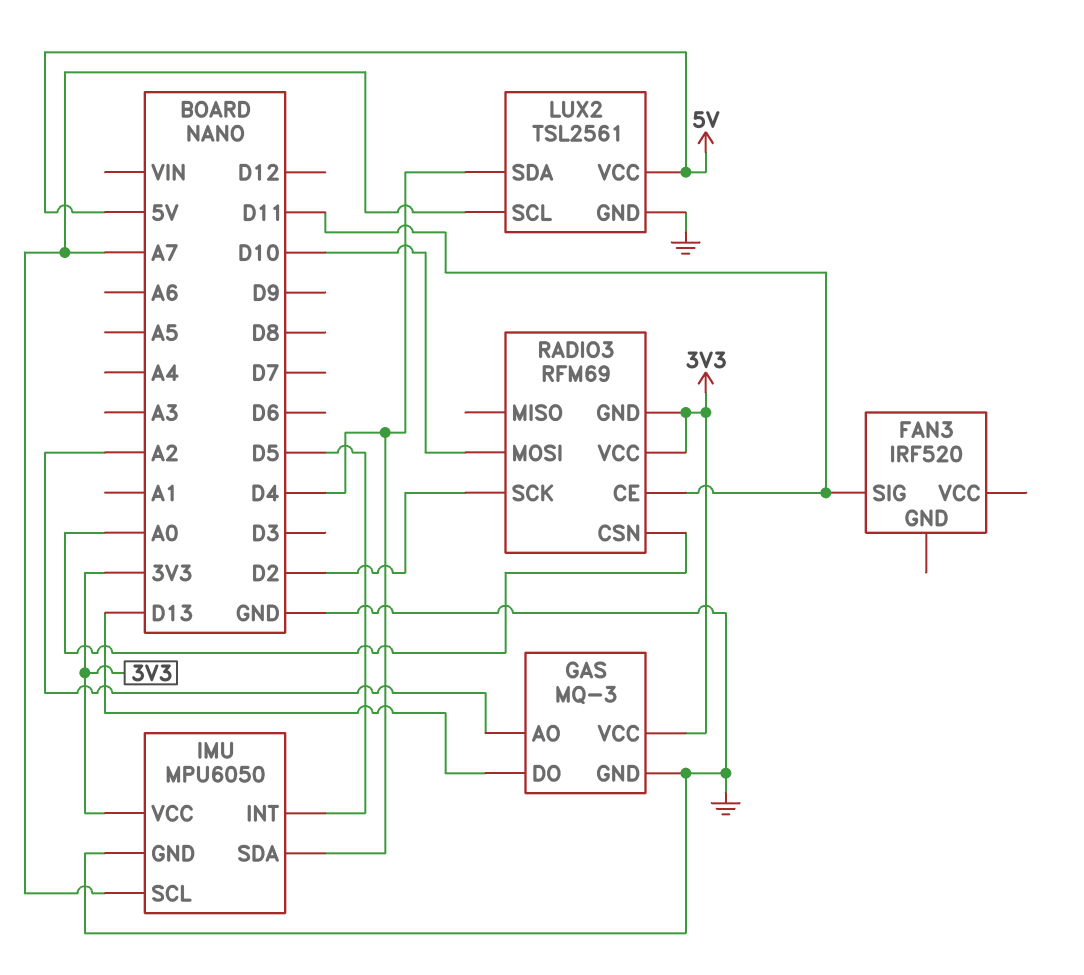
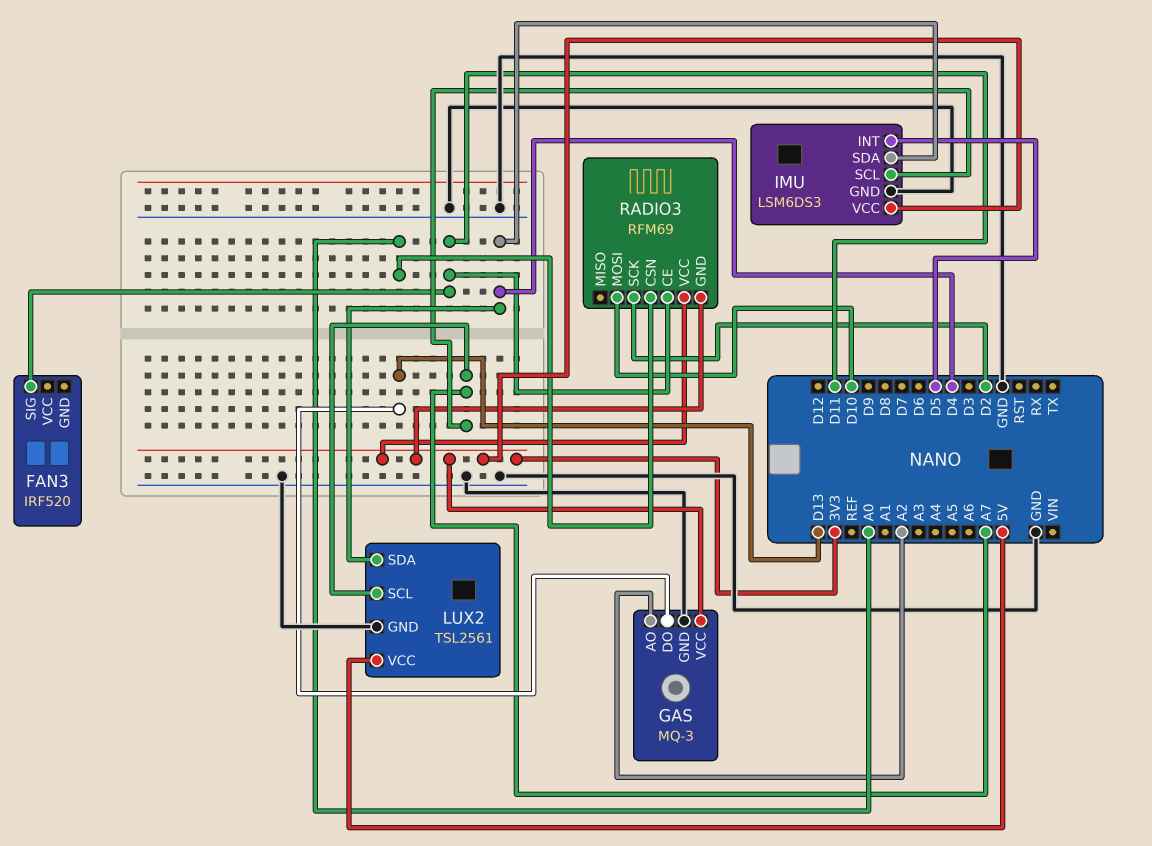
IMU: MPU6050 -> LSM6DS3

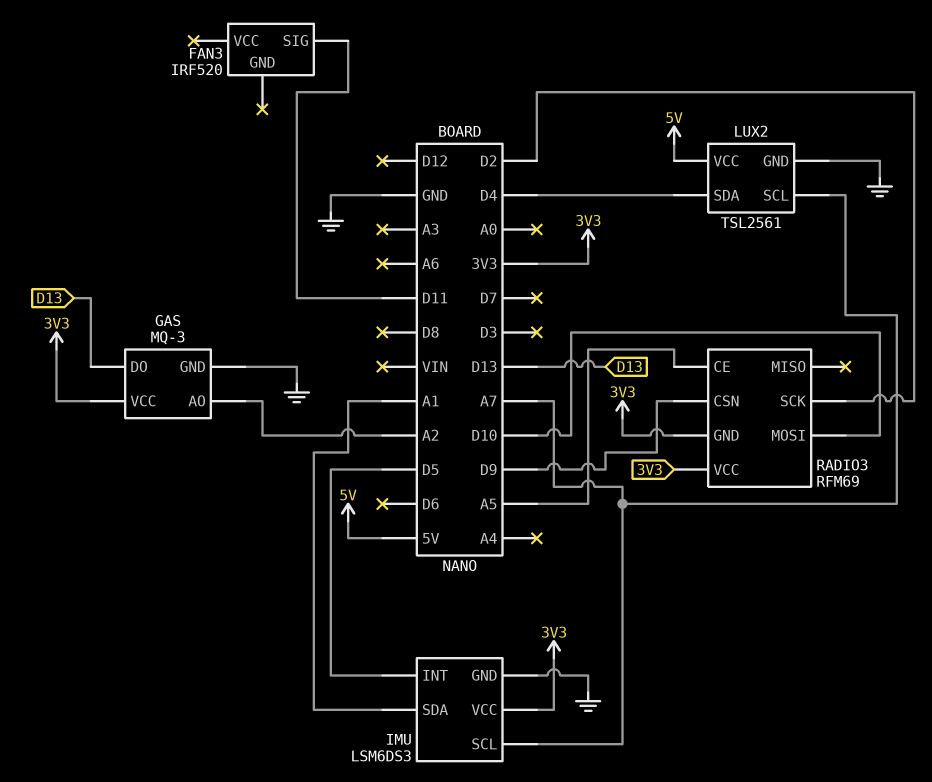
IMU pin SDA: D4 -> A1
RADIO3 pin CE: D11 -> A5
RADIO3 pin CSN: A0 -> D9

